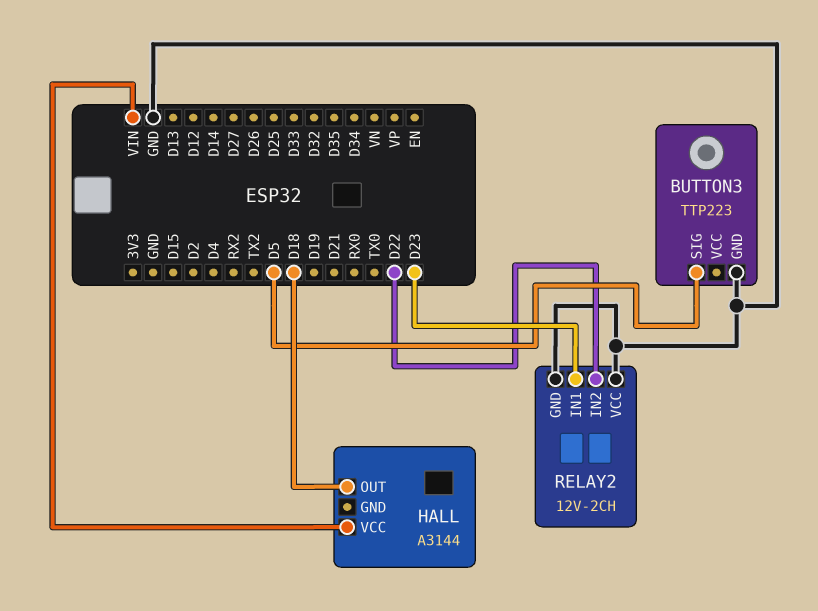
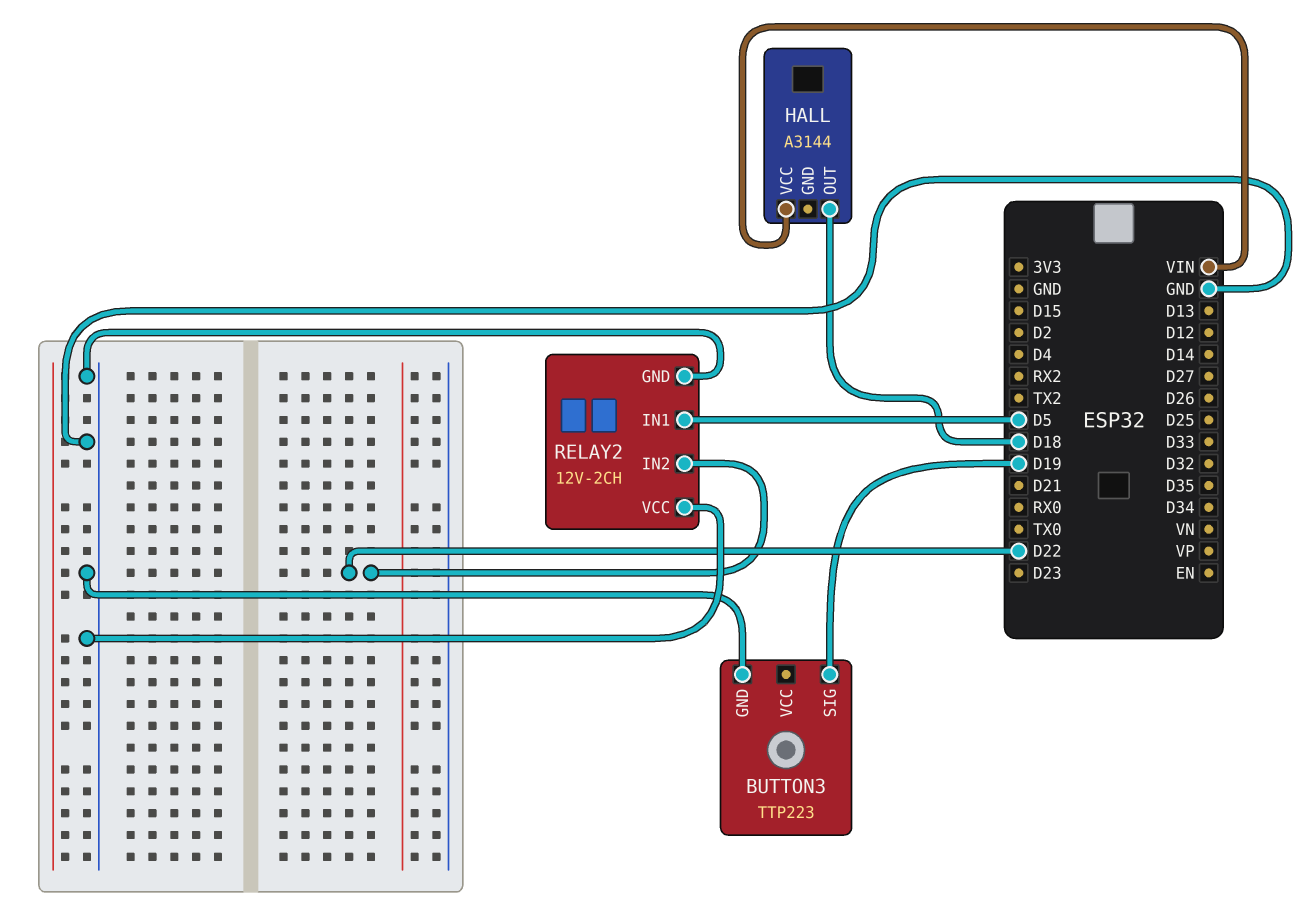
BUTTON3 pin SIG: D5 -> D19
RELAY2 pin IN1: D23 -> D5

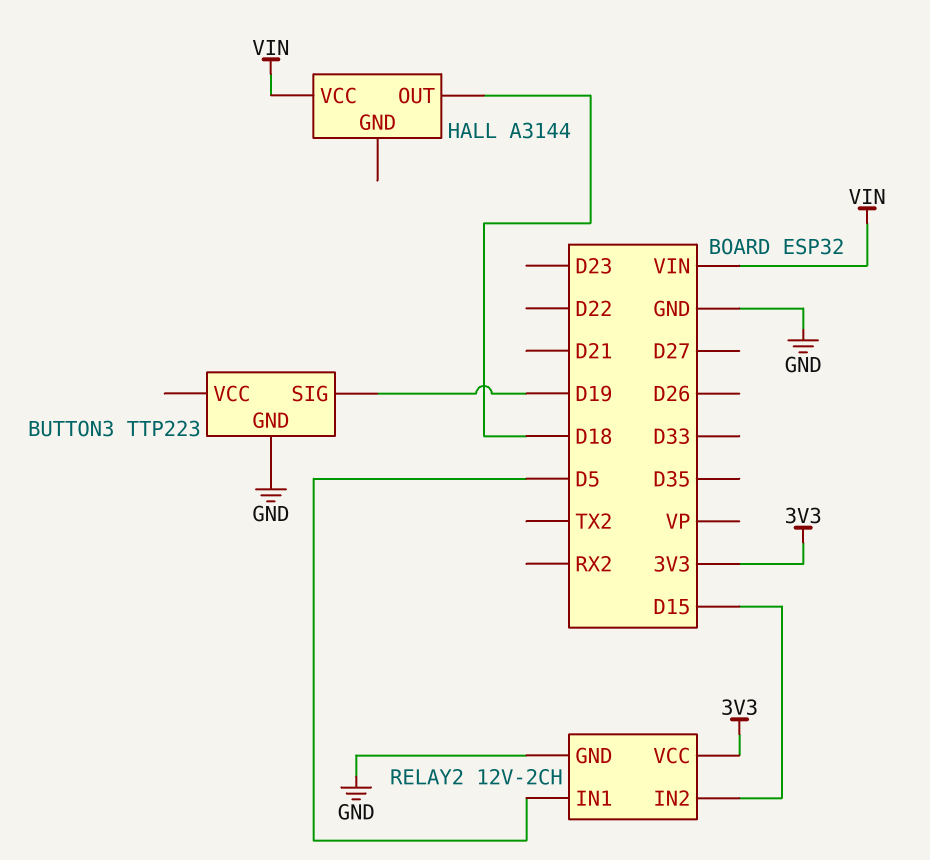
RELAY2 pin IN2: D22 -> D15
RELAY2 pin VCC: GND -> 3V3

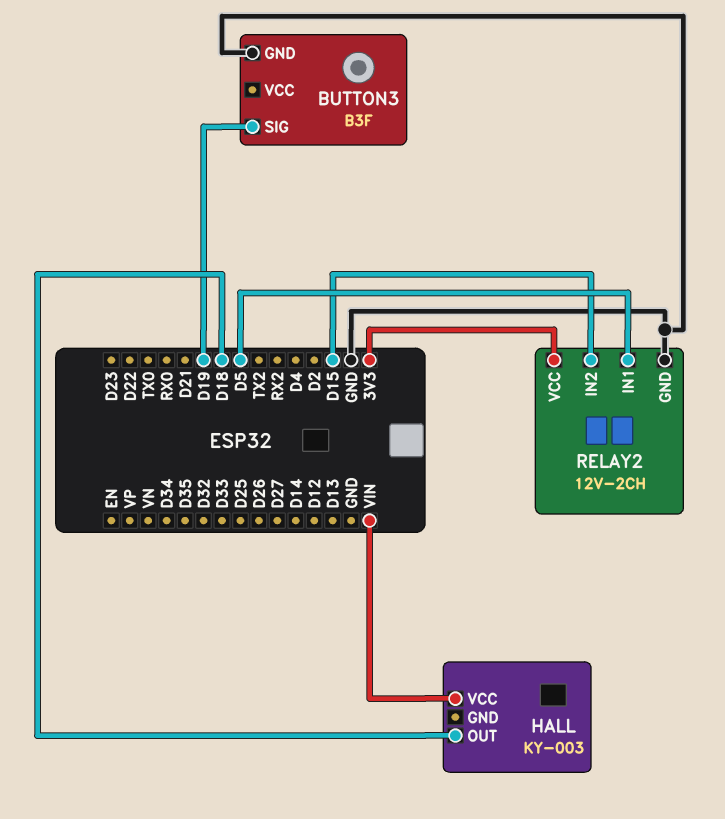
BUTTON3: TTP223 -> B3F
HALL: A3144 -> KY-003

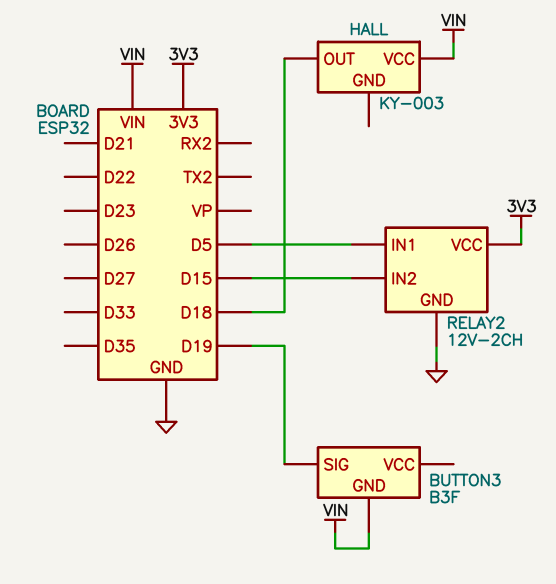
BUTTON3 pin GND: GND -> VIN

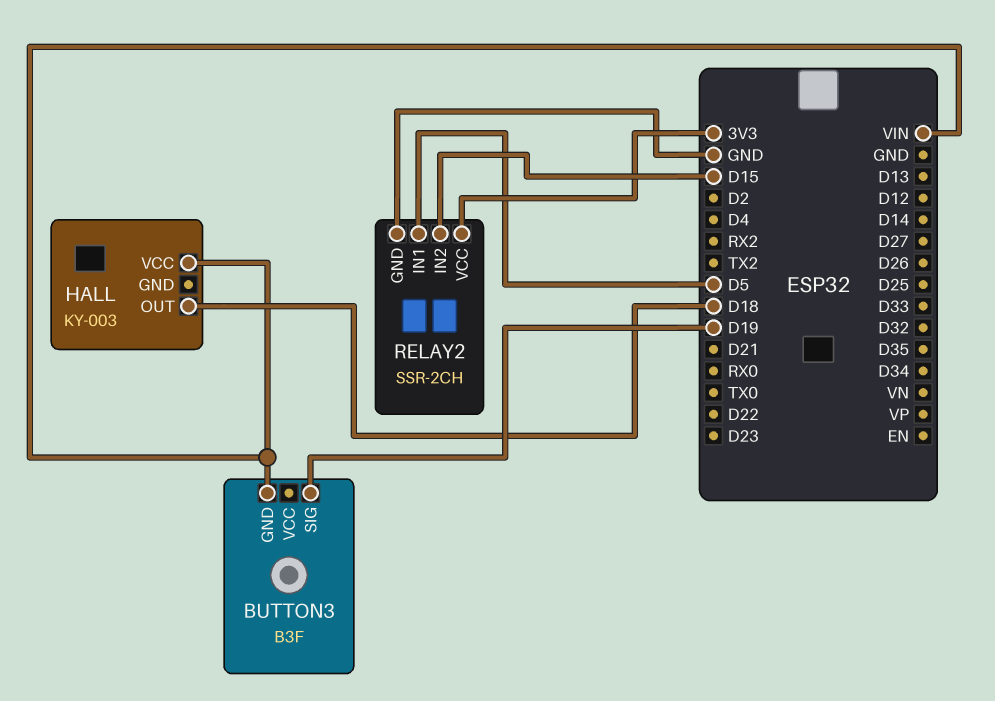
RELAY2: 12V-2CH -> SSR-2CH

